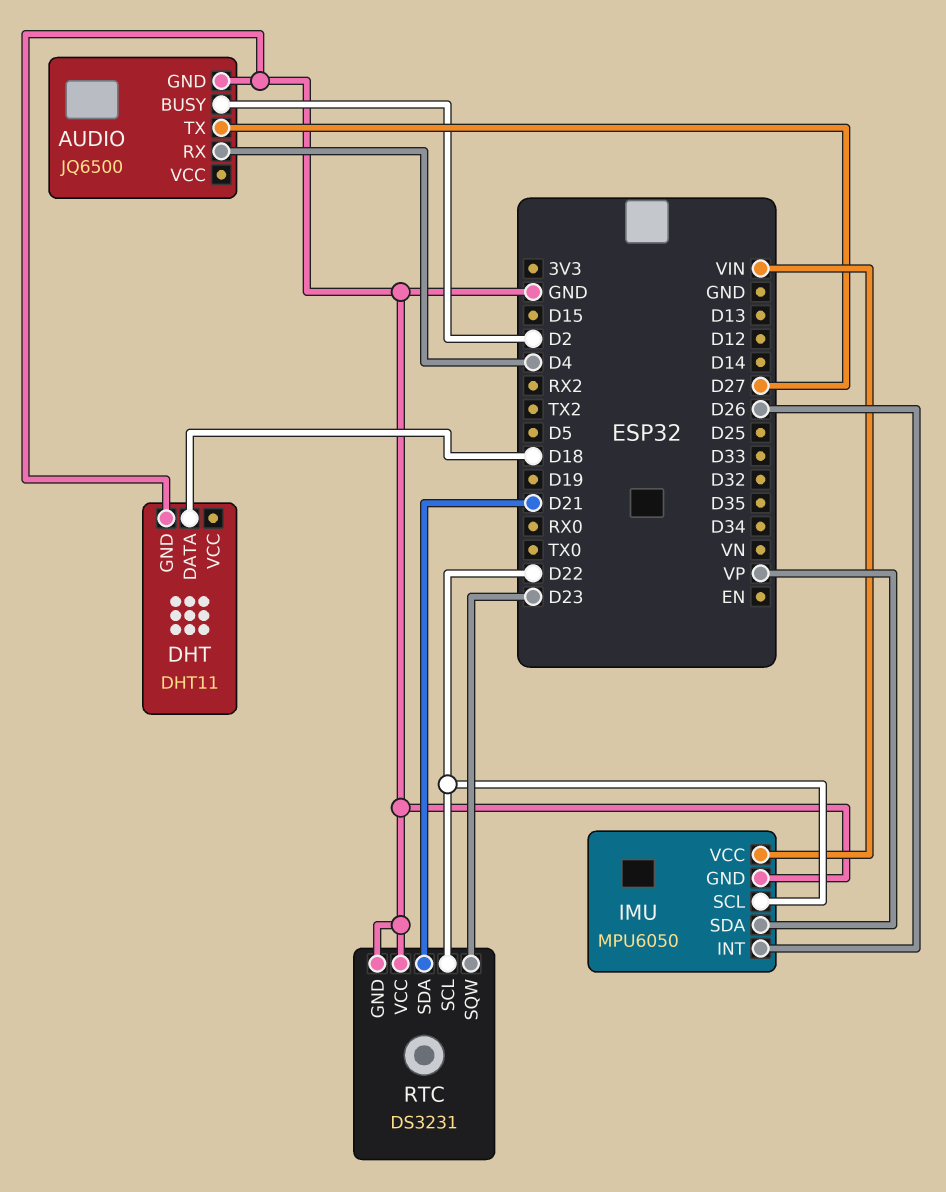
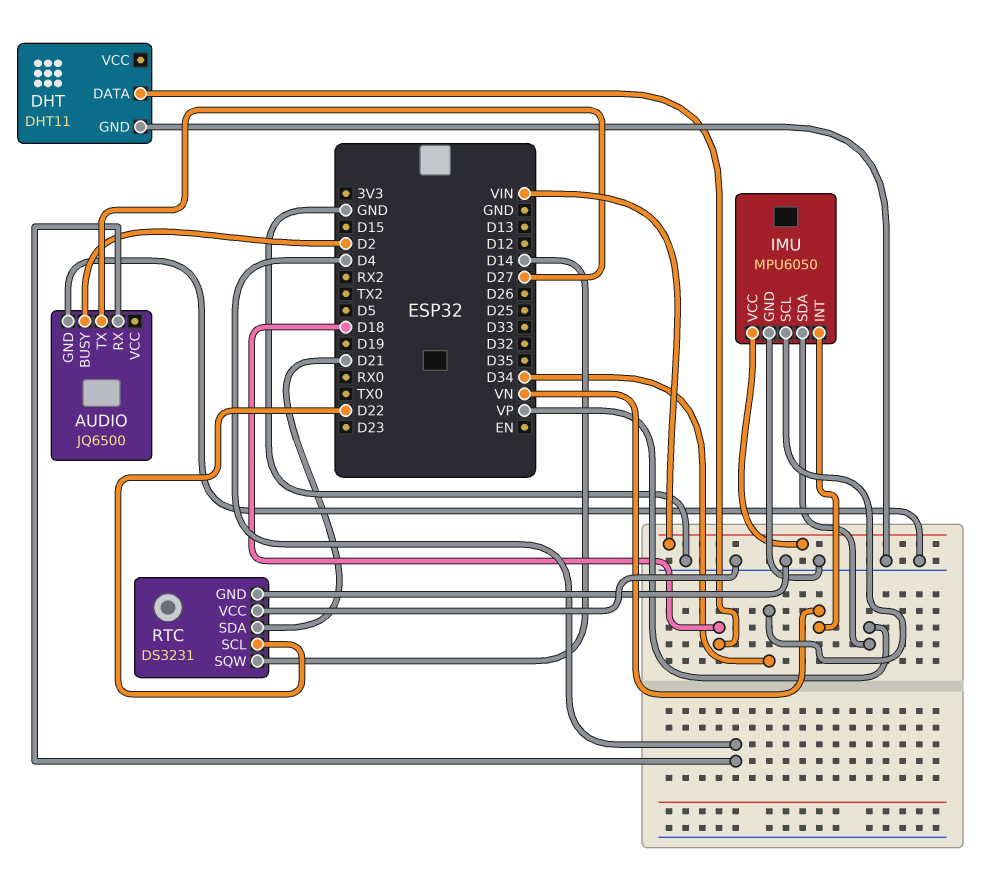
IMU pin INT: D26 -> VN
IMU pin SCL: D22 -> D34
RTC pin SQW: D23 -> D14

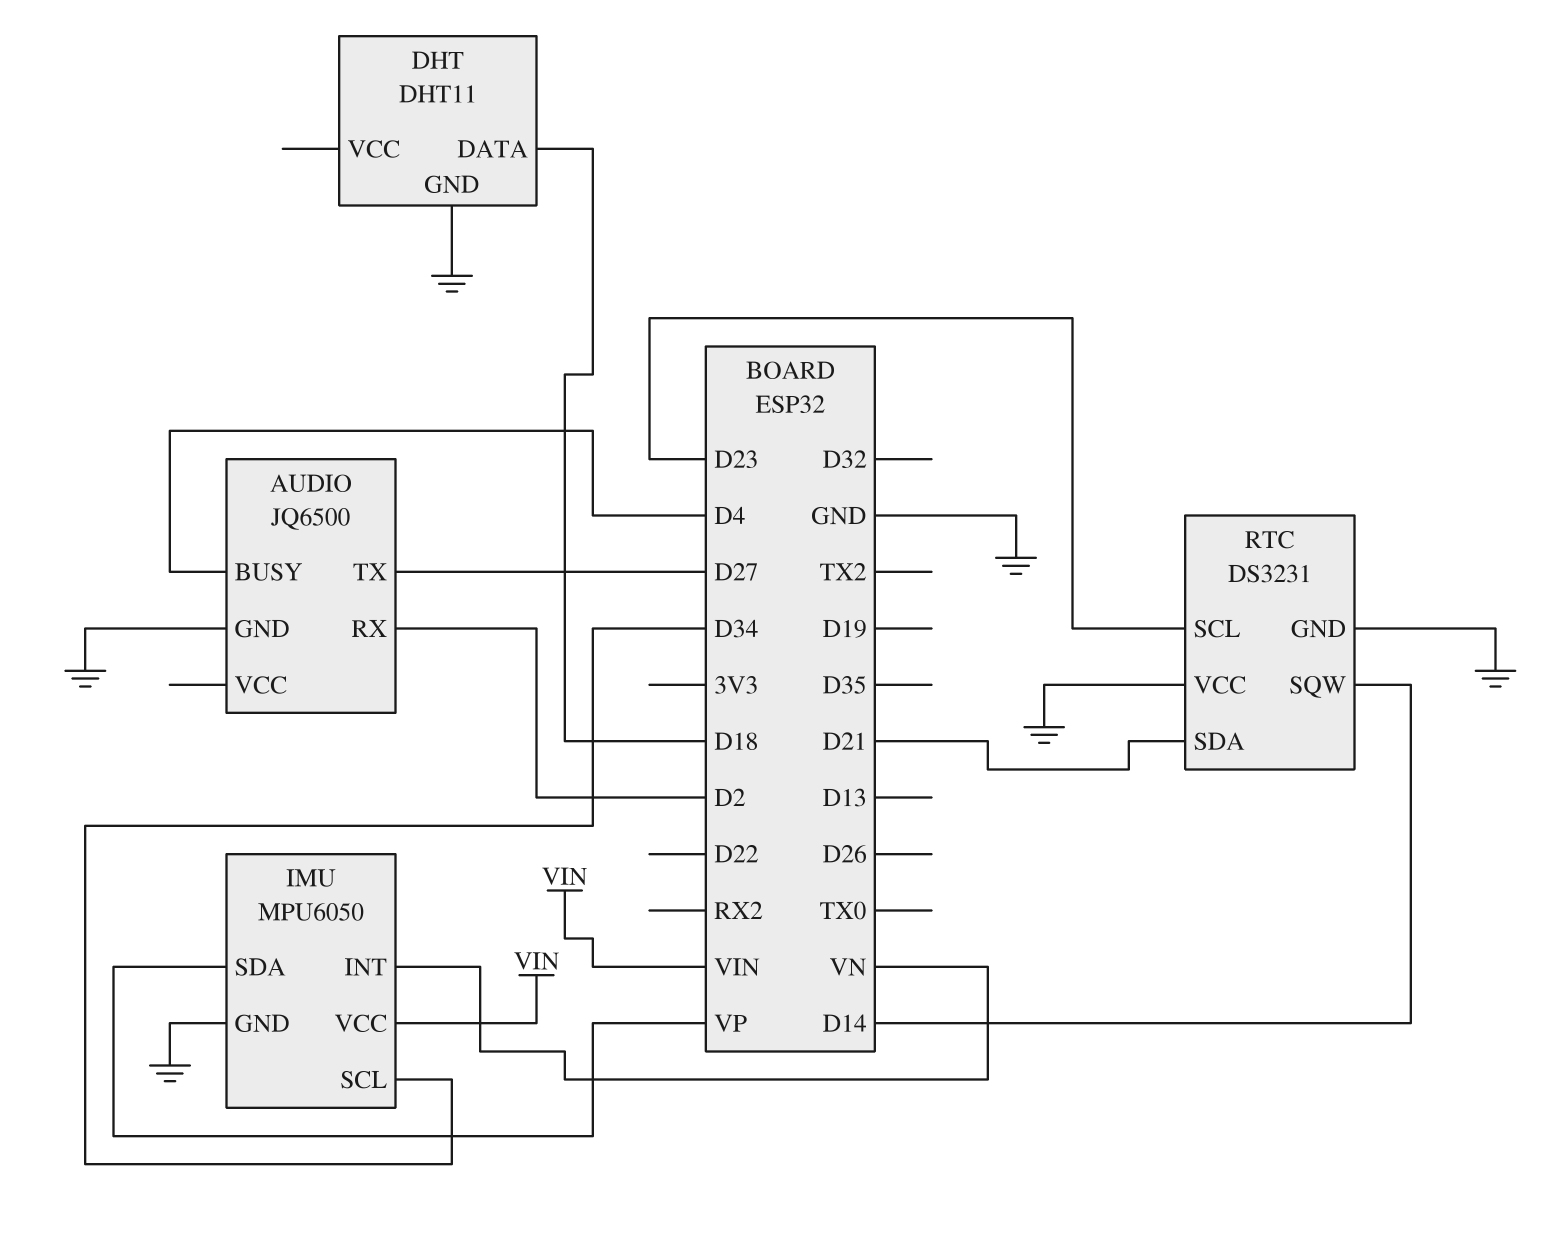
AUDIO pin BUSY: D2 -> D4
AUDIO pin RX: D4 -> D2
RTC pin SCL: D22 -> D23

